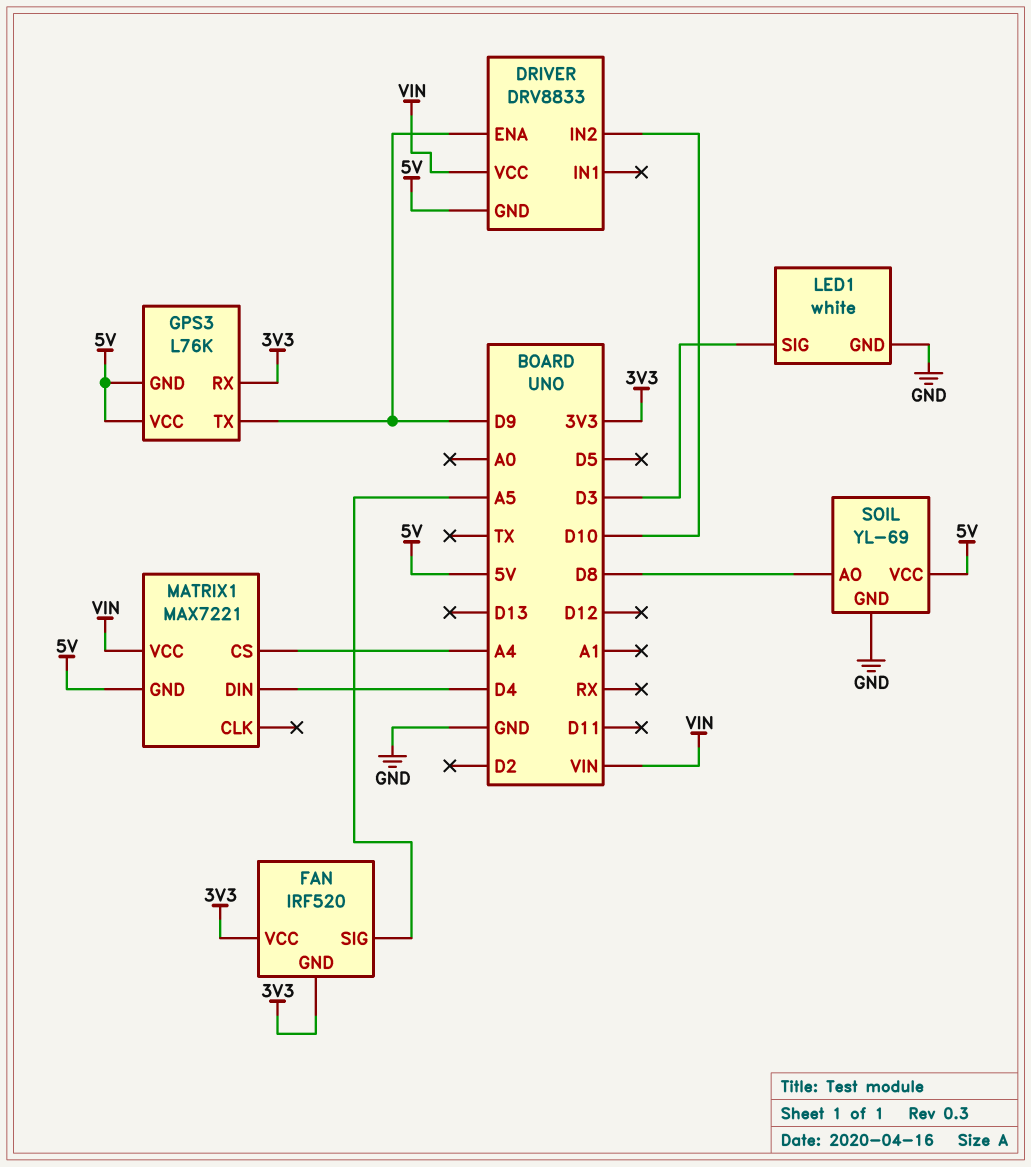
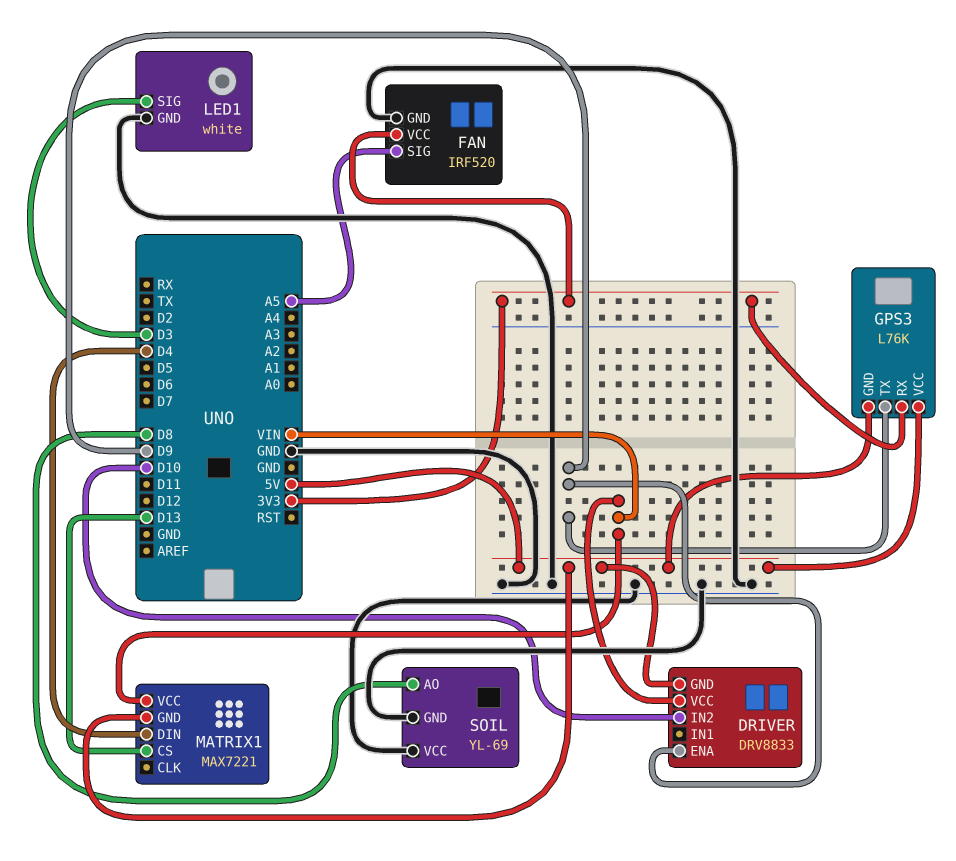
FAN pin GND: 3V3 -> GND
MATRIX1 pin CS: A4 -> D13
SOIL pin VCC: 5V -> GND

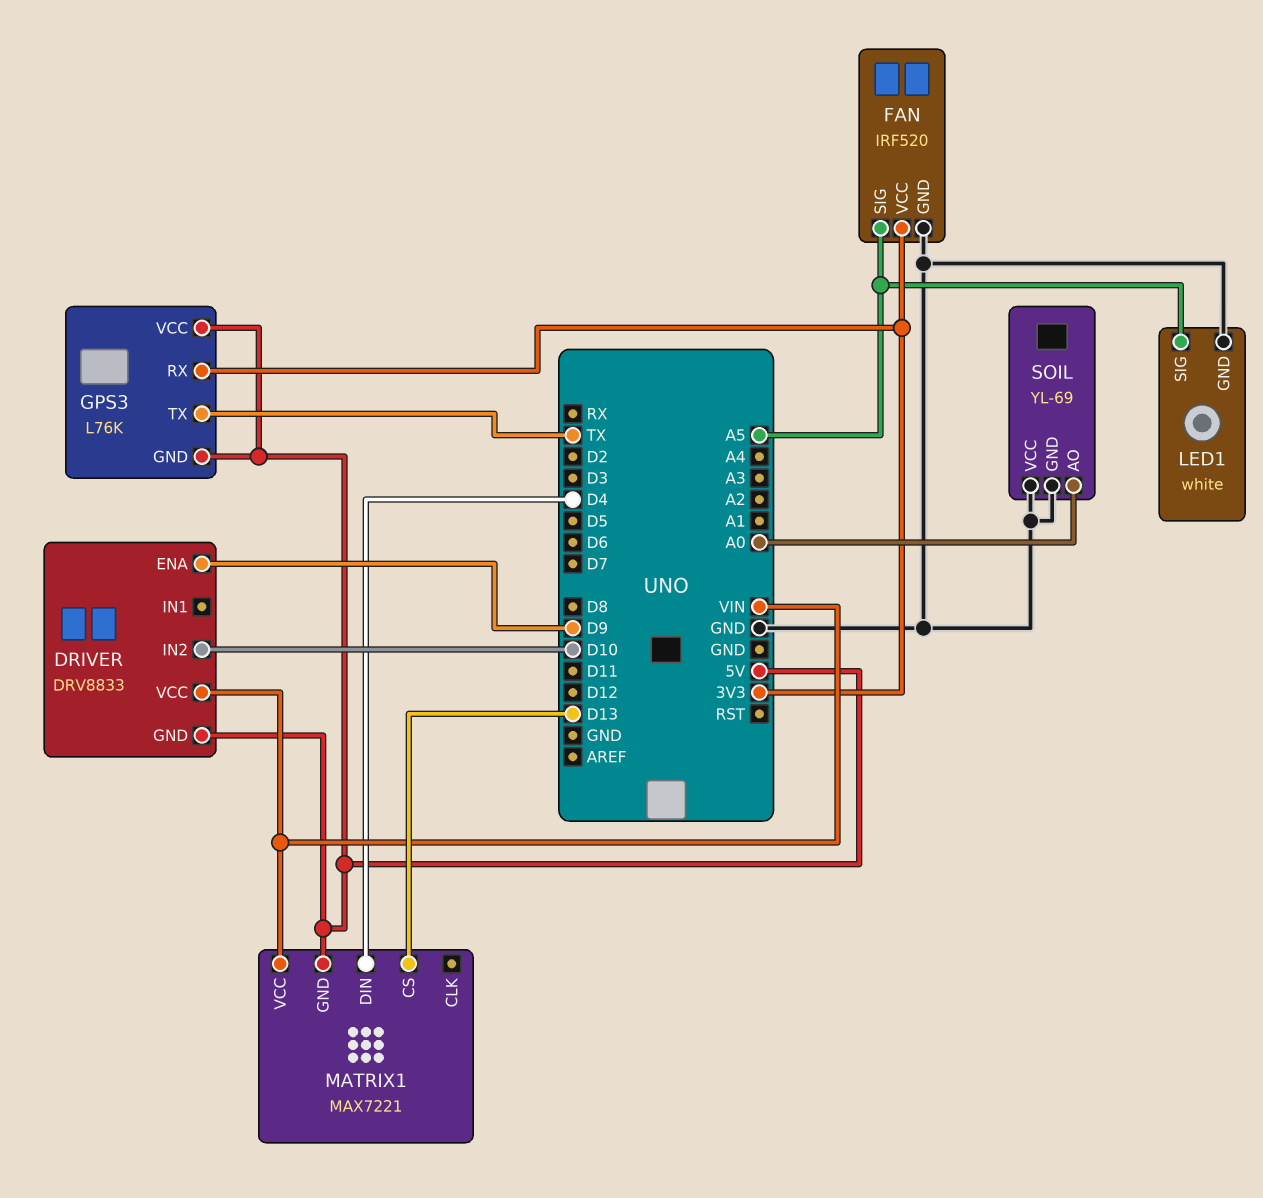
GPS3 pin TX: D9 -> TX
LED1 pin SIG: D3 -> A5
SOIL pin AO: D8 -> A0

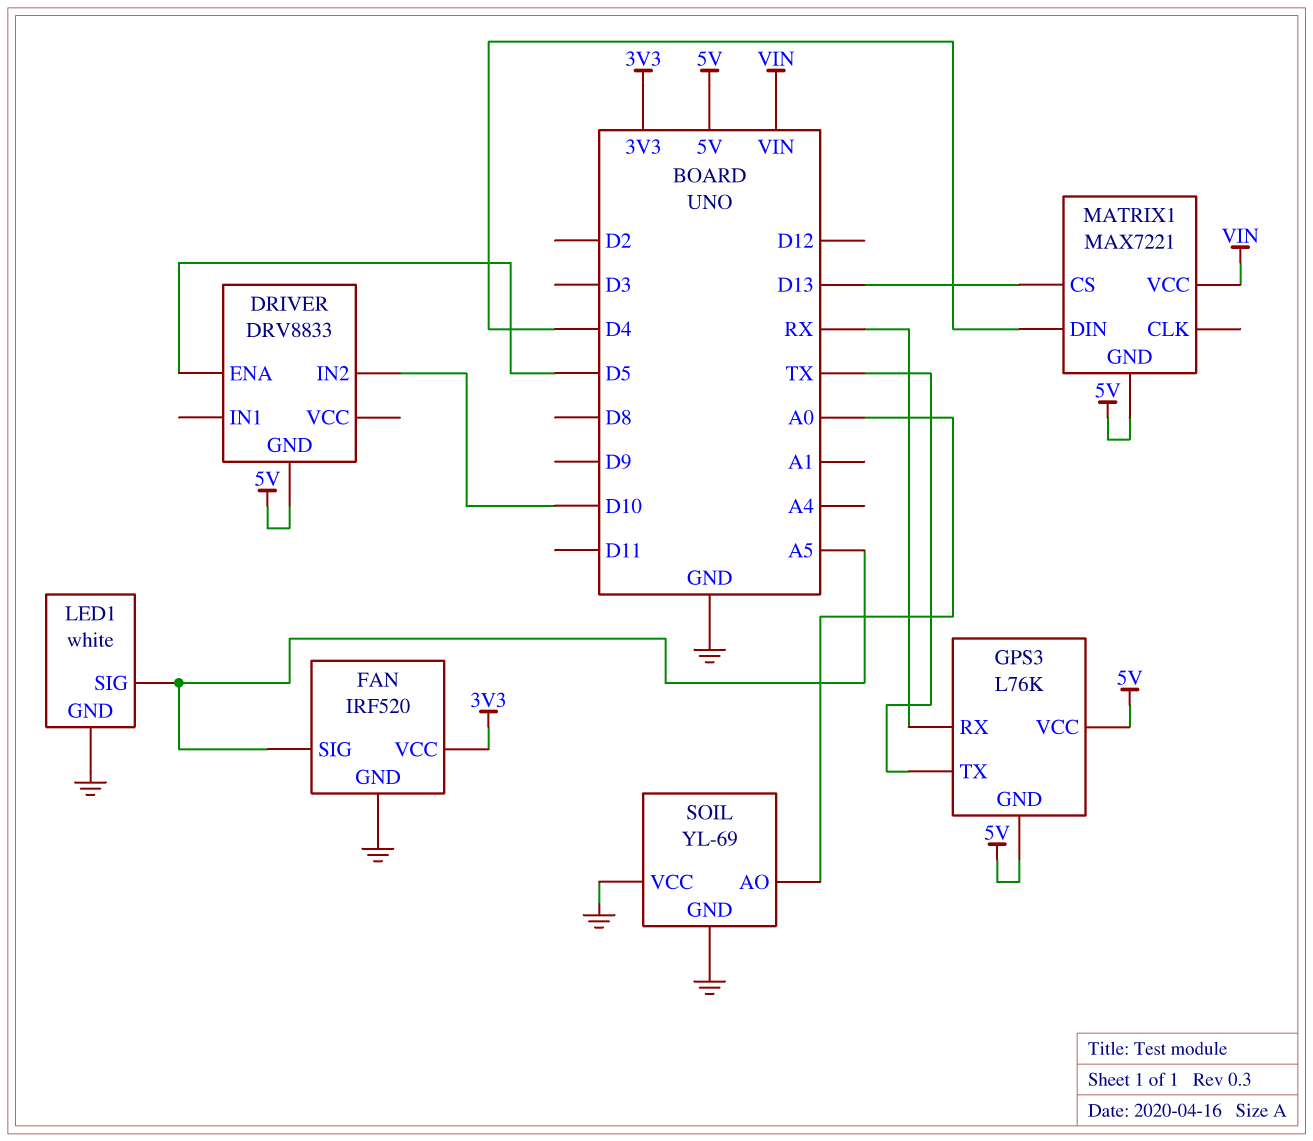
DRIVER pin ENA: D9 -> D5
DRIVER pin VCC: VIN -> none
GPS3 pin RX: 3V3 -> RX

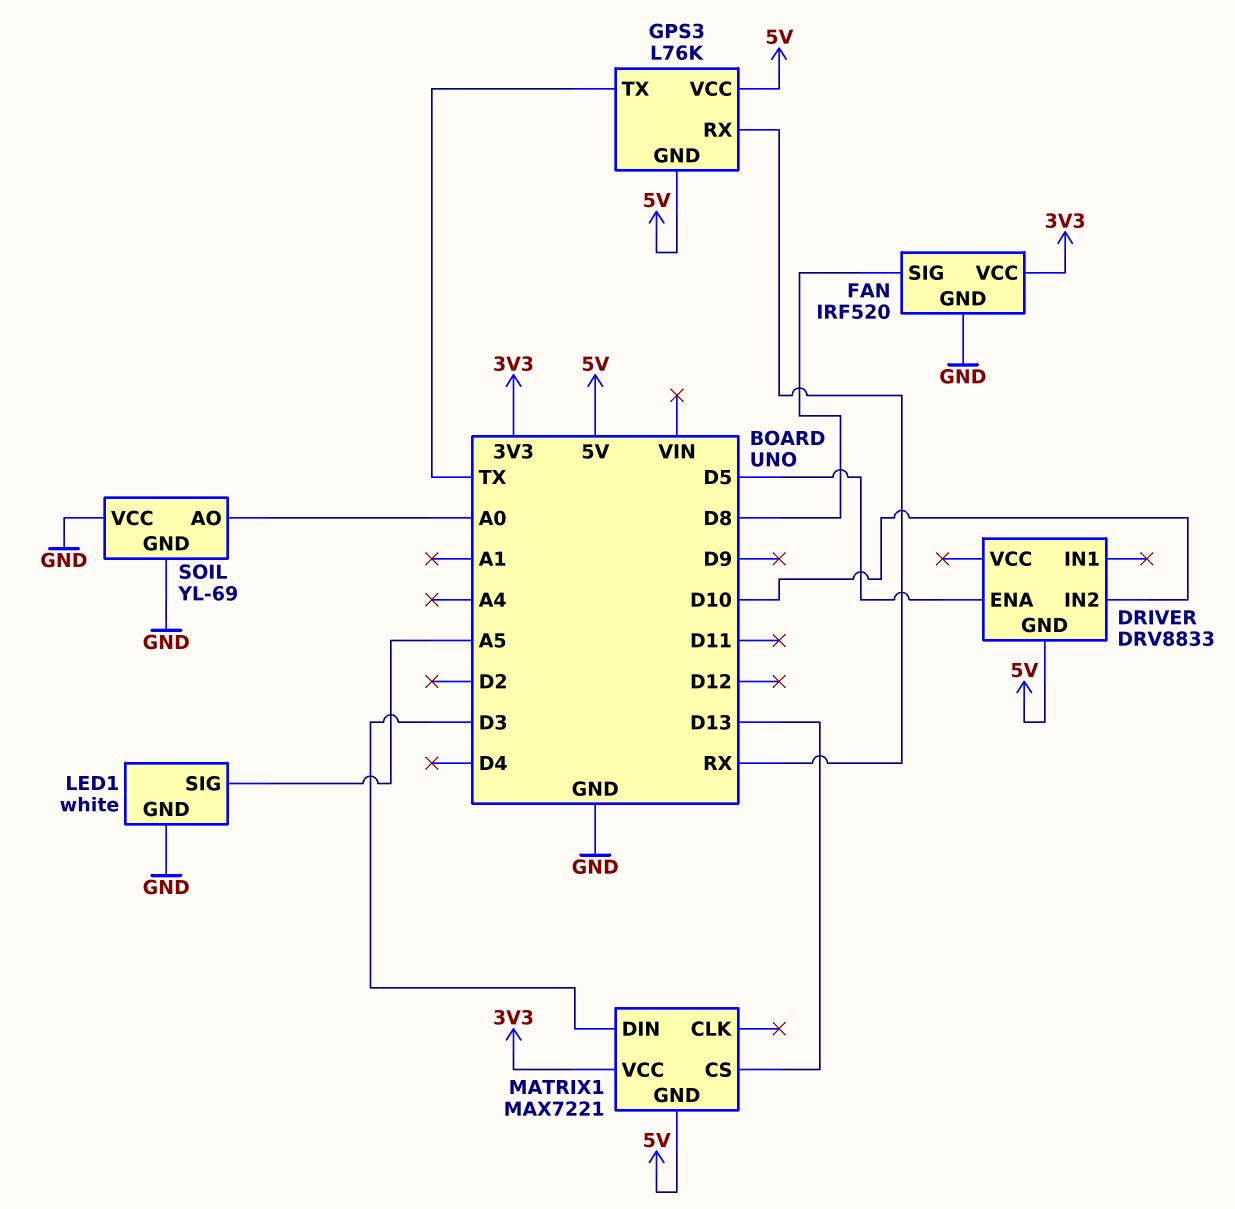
FAN pin SIG: A5 -> D8
MATRIX1 pin DIN: D4 -> D3
MATRIX1 pin VCC: VIN -> 3V3

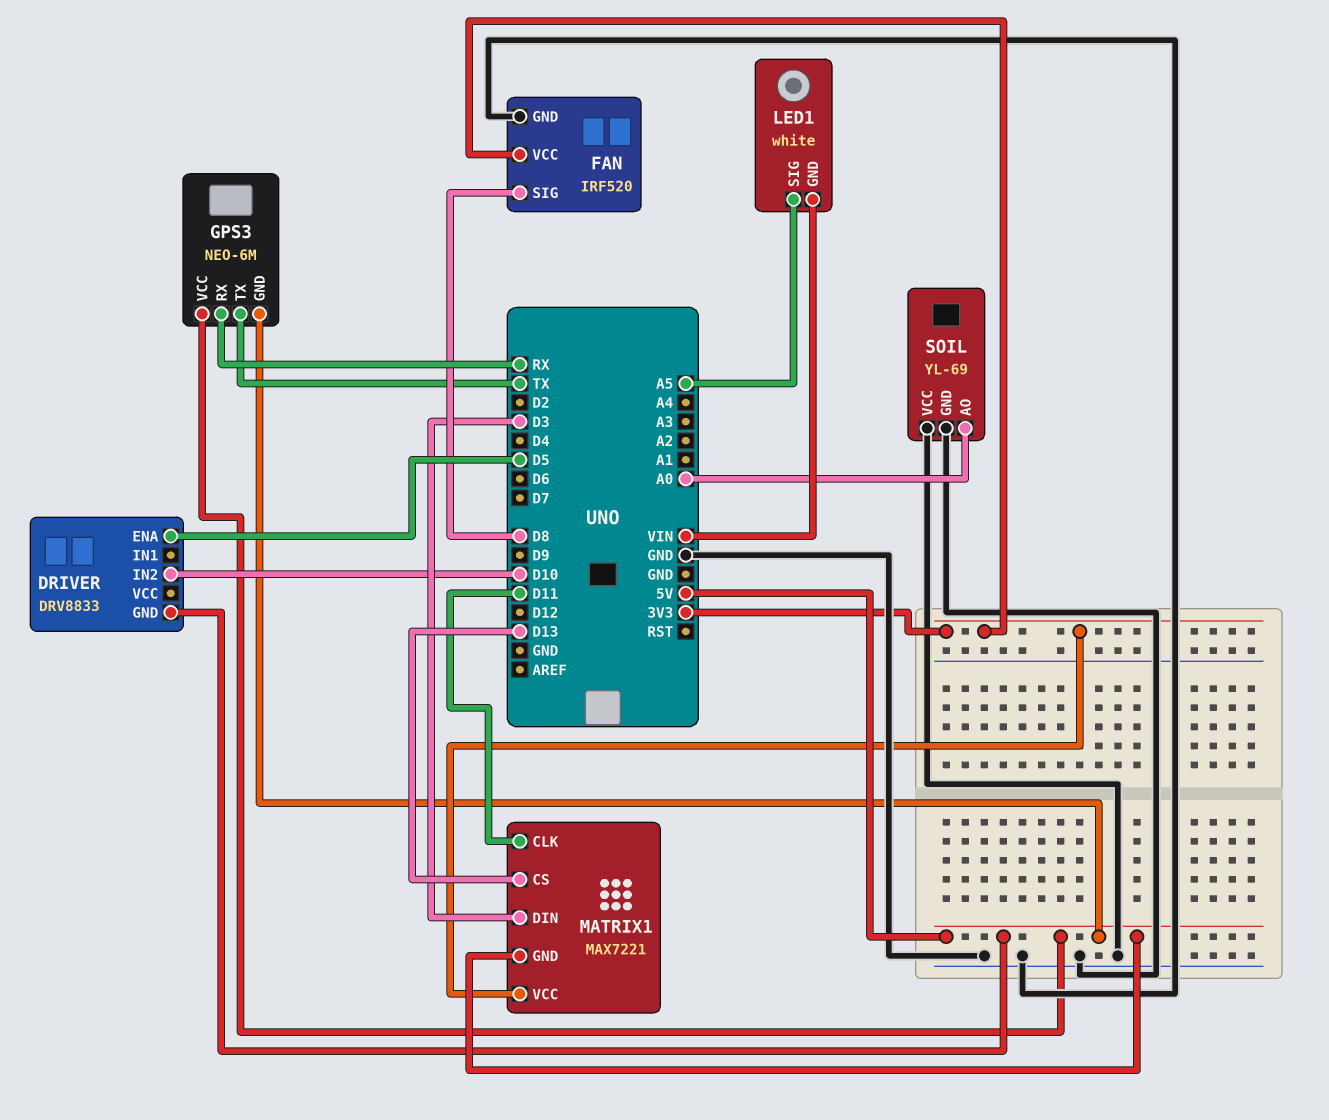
GPS3: L76K -> NEO-6M
LED1 pin GND: GND -> VIN
MATRIX1 pin CLK: none -> D11

